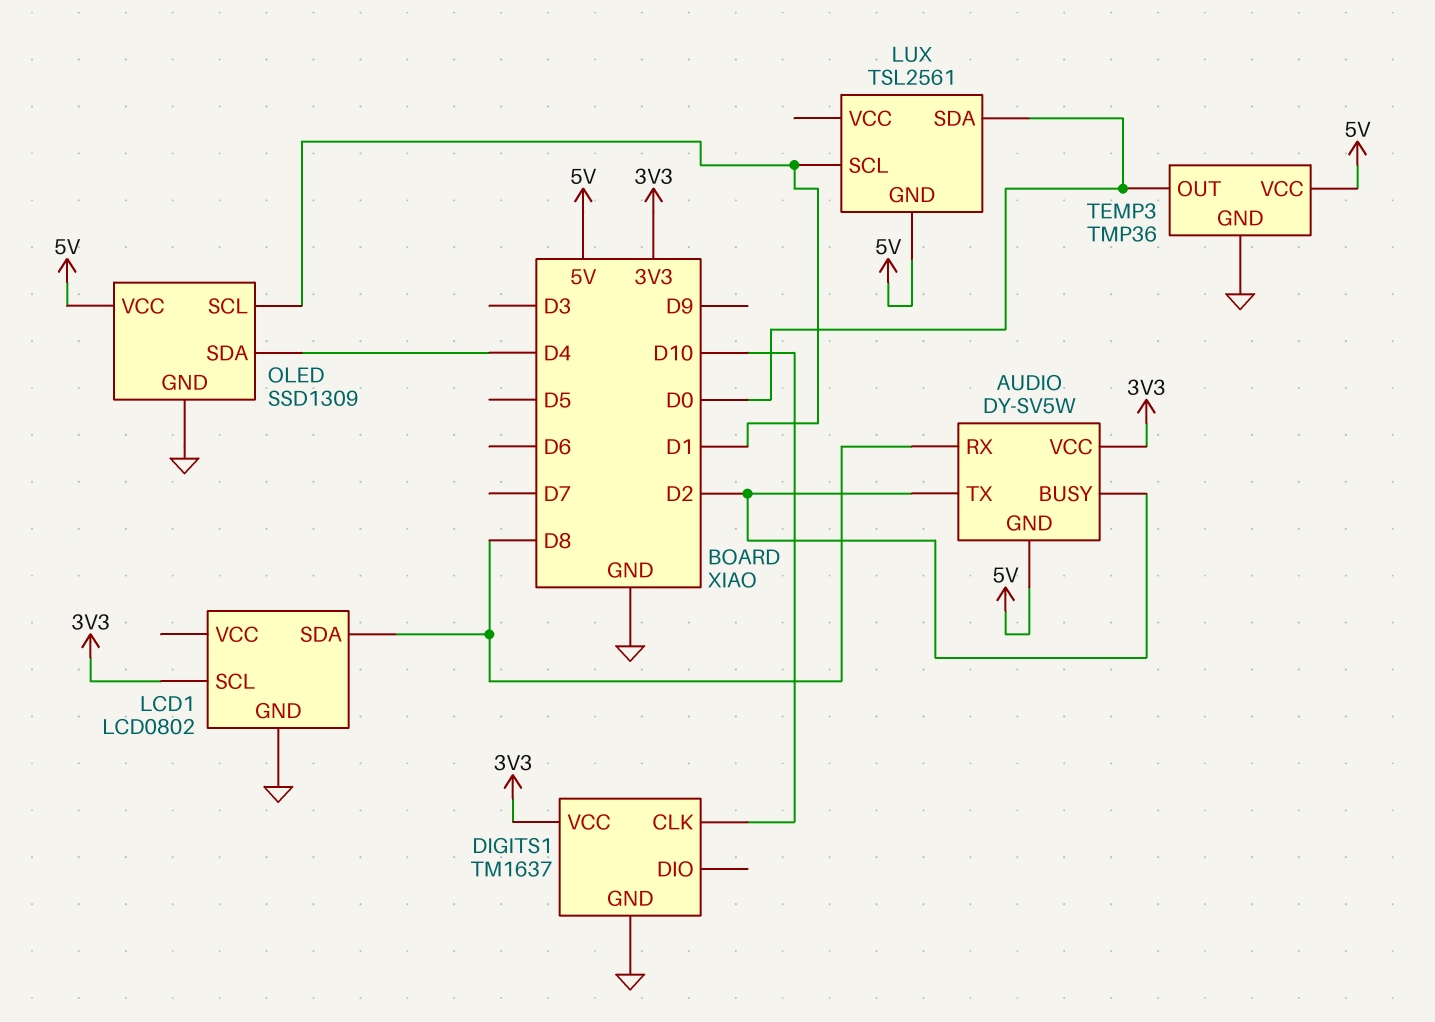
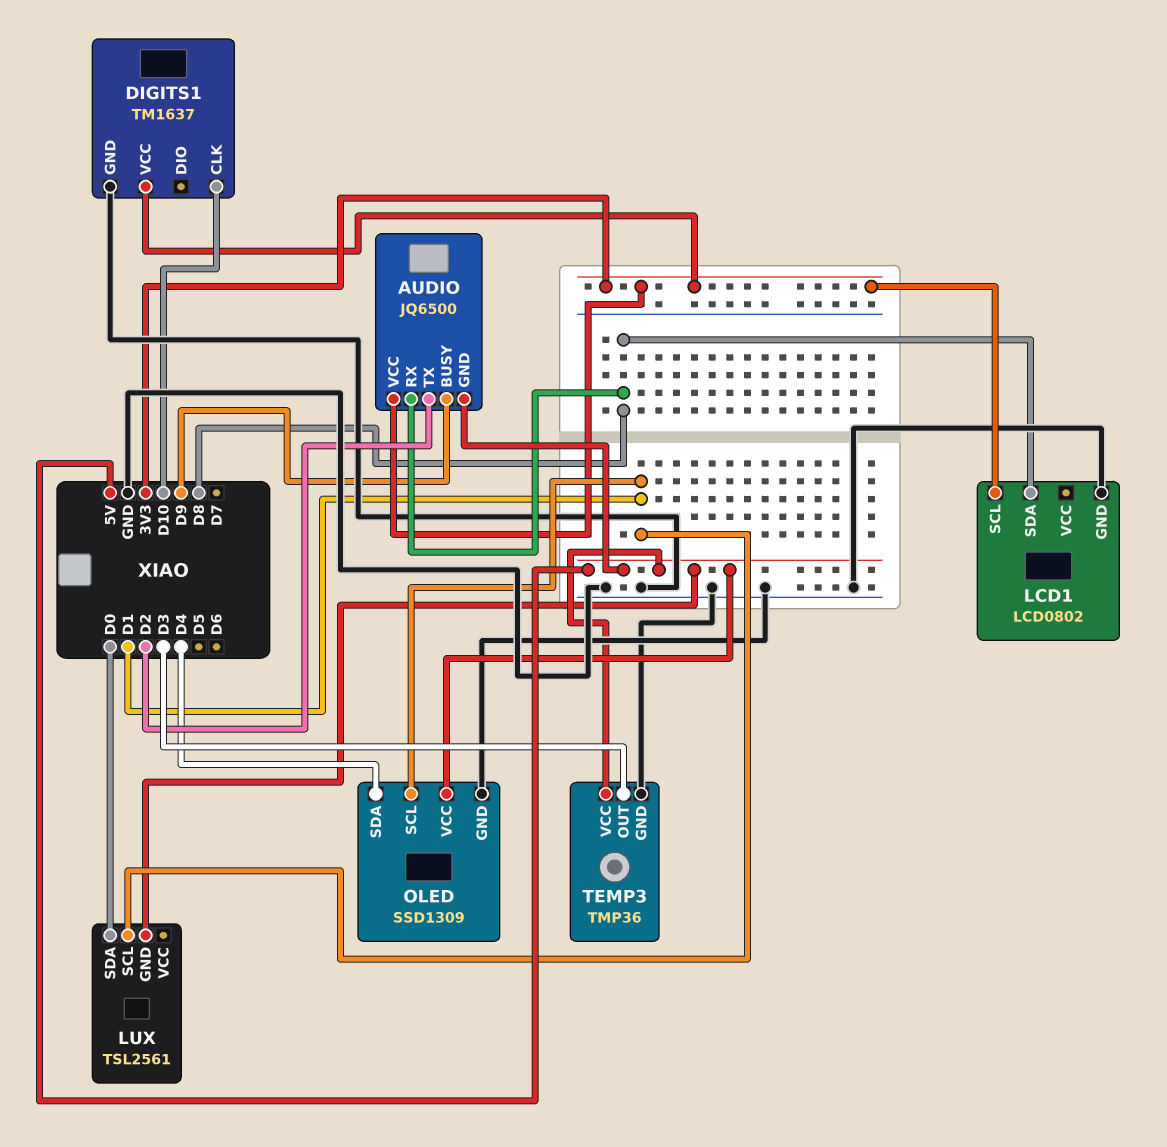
AUDIO: DY-SV5W -> JQ6500
AUDIO pin BUSY: D2 -> D9
TEMP3 pin OUT: D0 -> D3

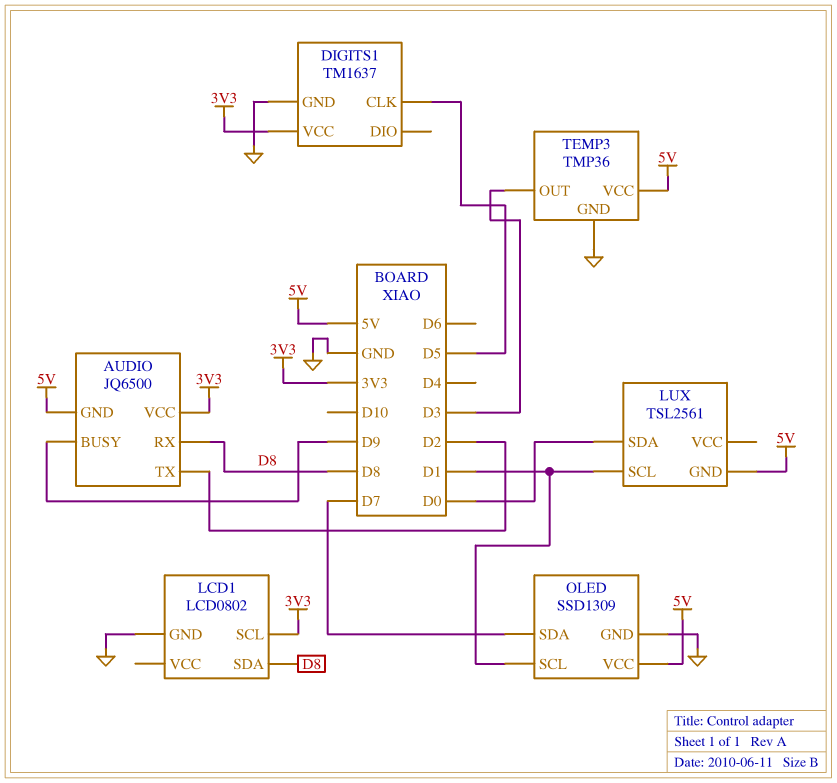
DIGITS1 pin CLK: D10 -> D5
OLED pin SDA: D4 -> D7

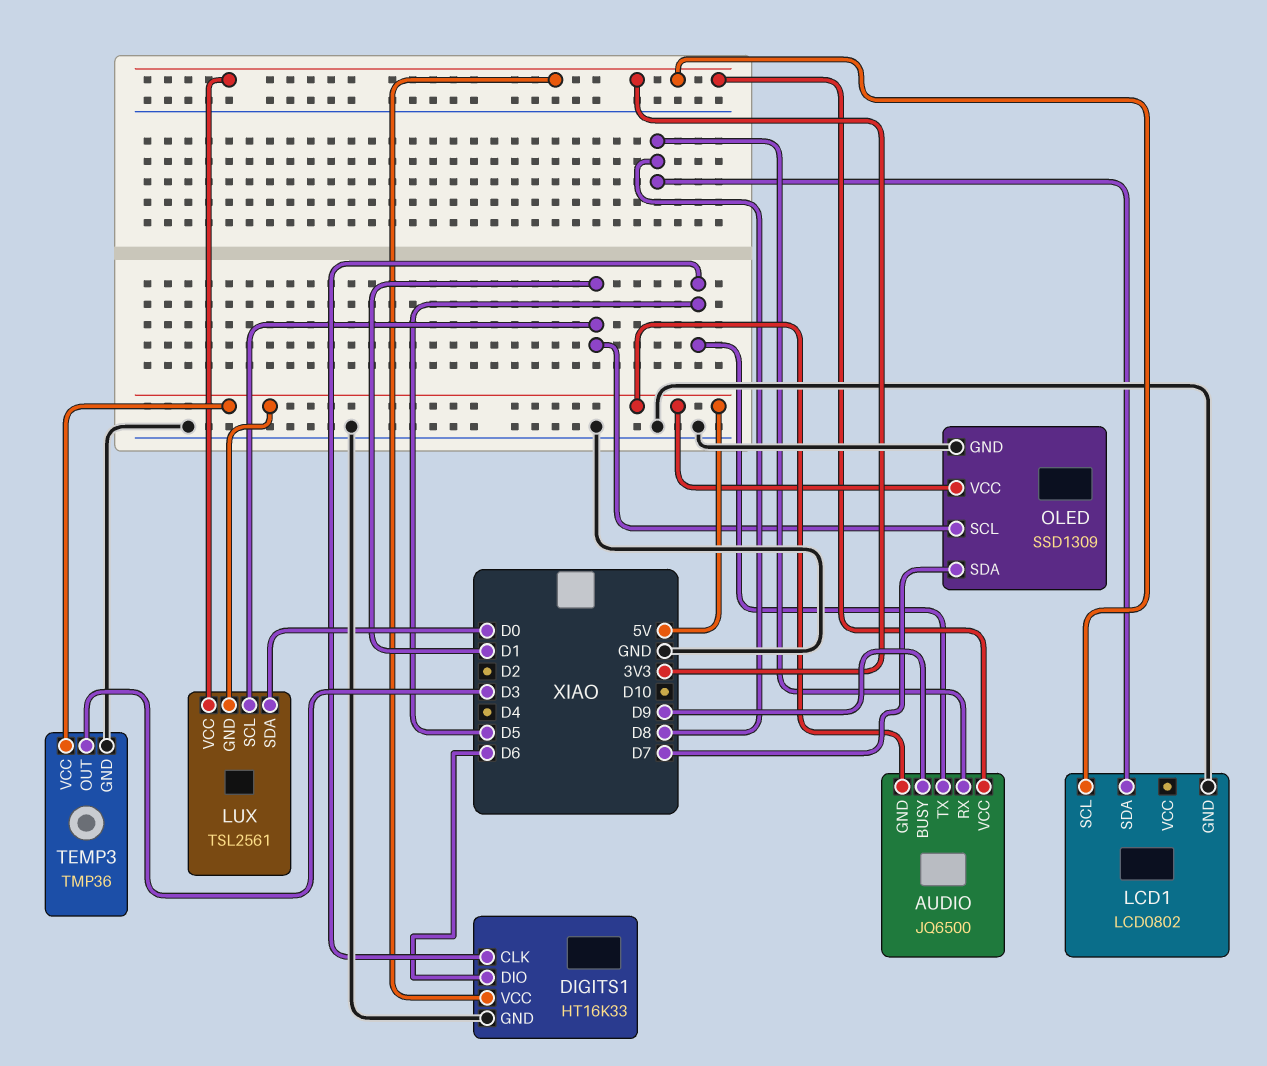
AUDIO pin TX: D2 -> D5
DIGITS1: TM1637 -> HT16K33
DIGITS1 pin DIO: none -> D6
LUX pin VCC: none -> 3V3

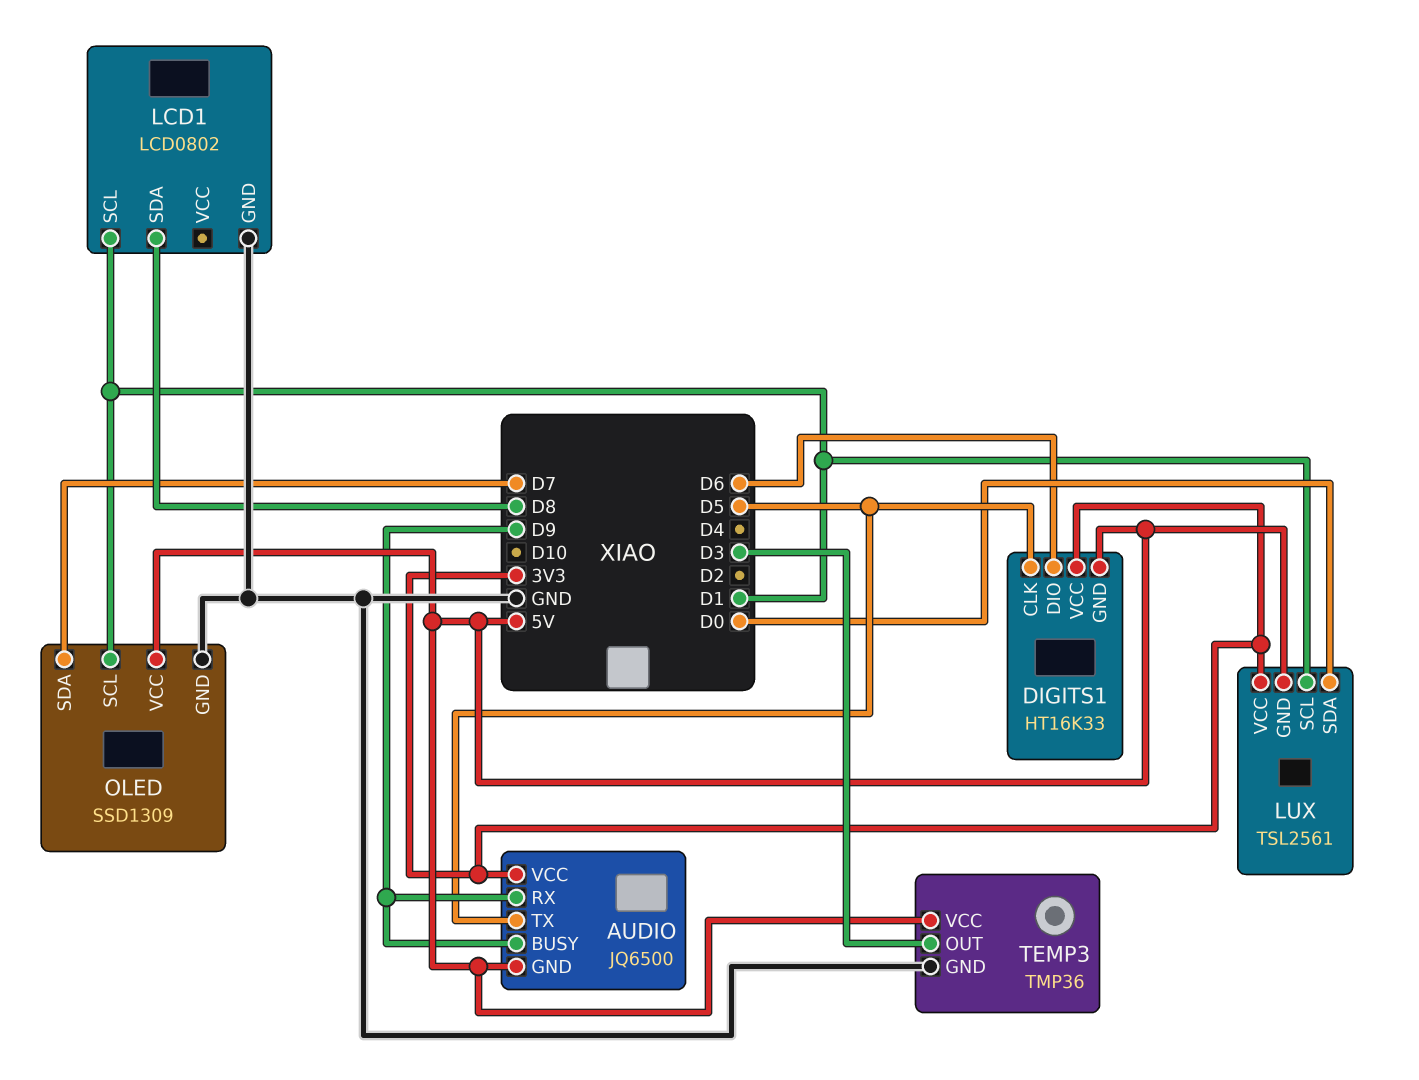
AUDIO pin RX: D8 -> D9
DIGITS1 pin GND: GND -> 5V
LCD1 pin SCL: 3V3 -> D1

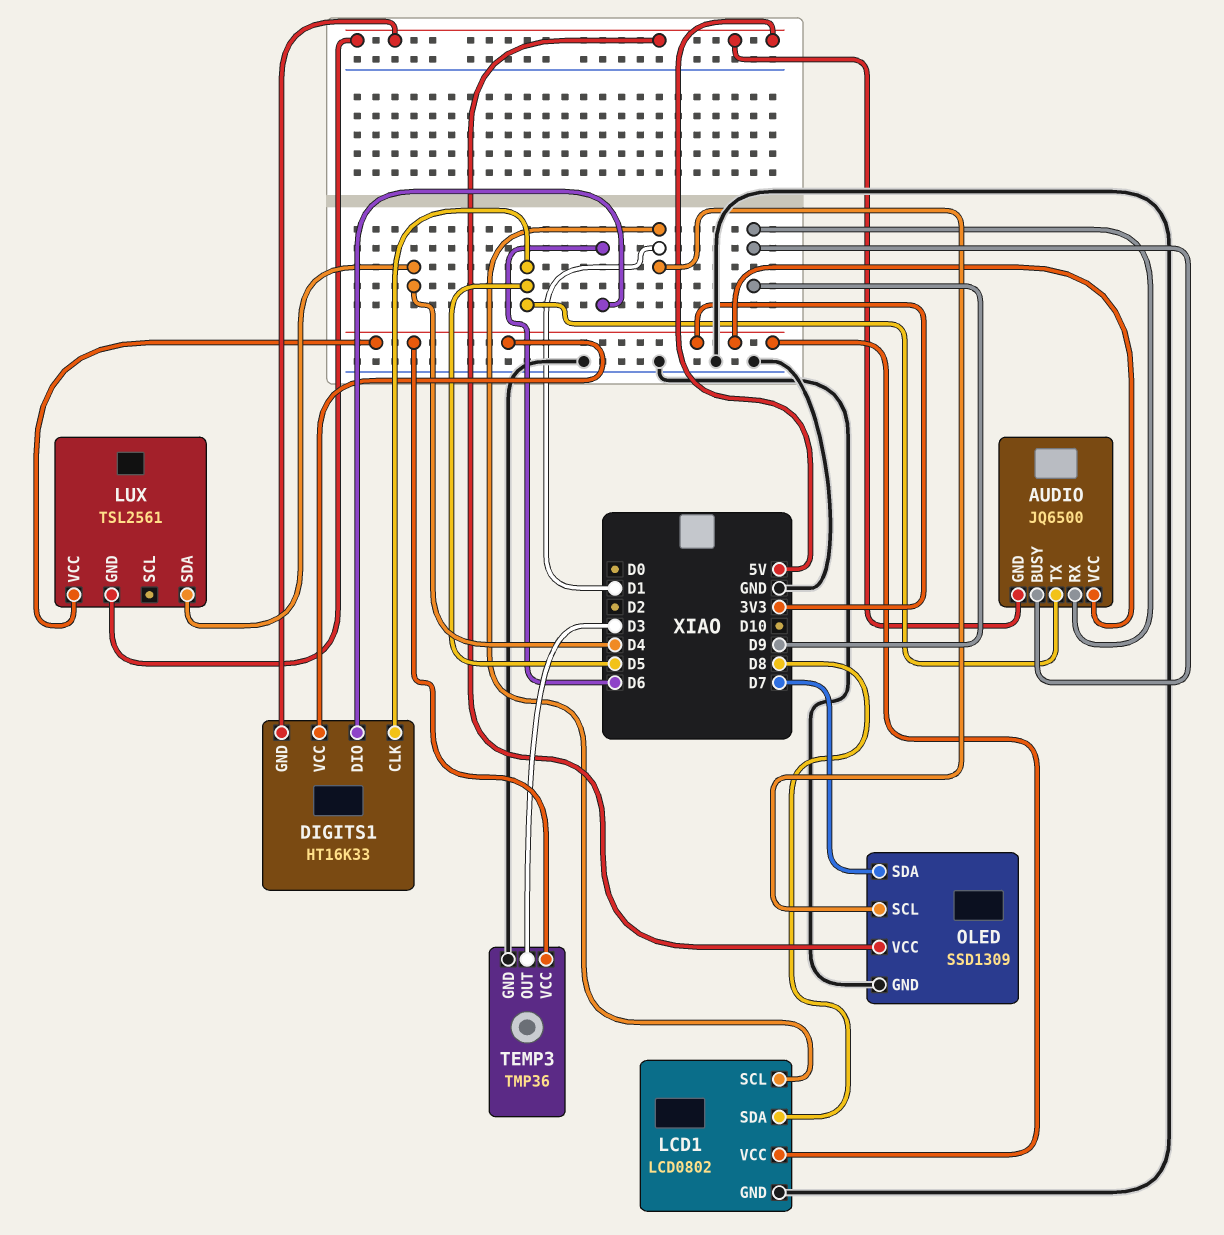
LCD1 pin VCC: none -> 3V3
LUX pin SCL: D1 -> none
LUX pin SDA: D0 -> D4
TEMP3 pin VCC: 5V -> 3V3

